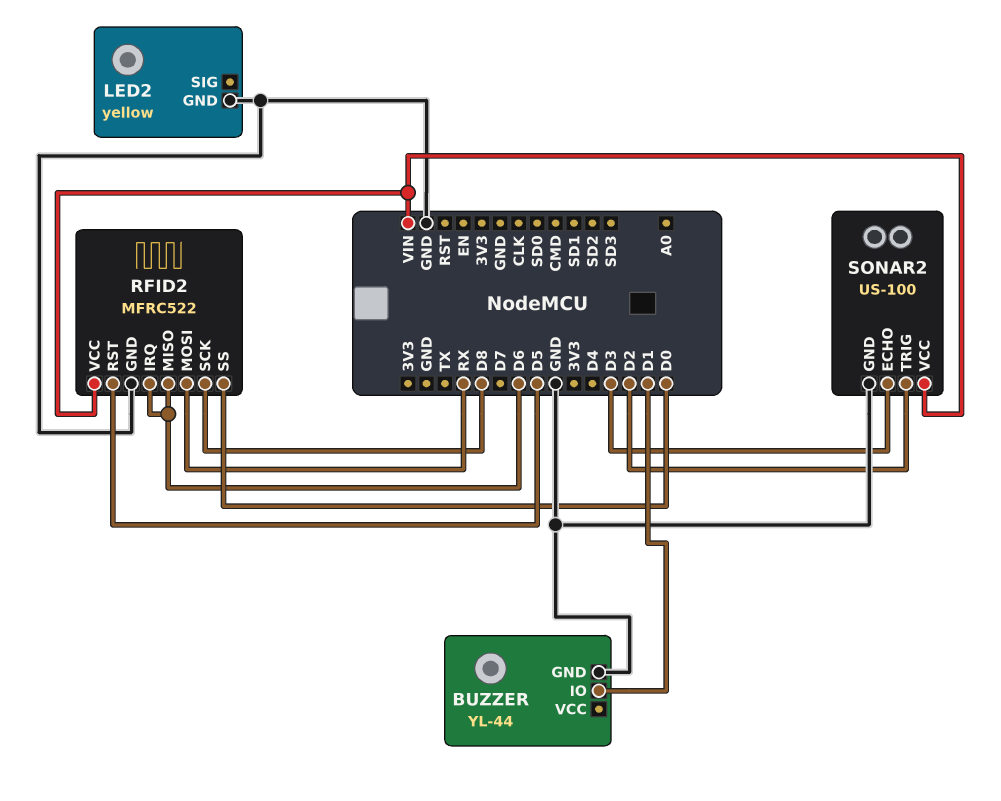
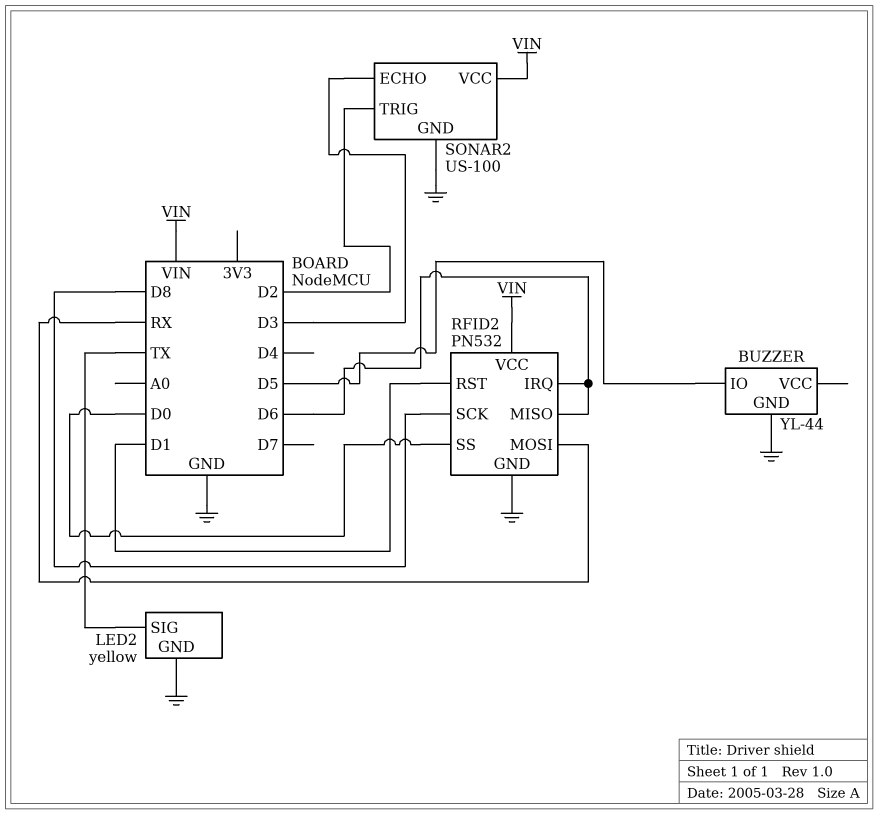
BUZZER pin IO: D1 -> D5
LED2 pin SIG: none -> TX
RFID2: MFRC522 -> PN532
RFID2 pin RST: D5 -> D1

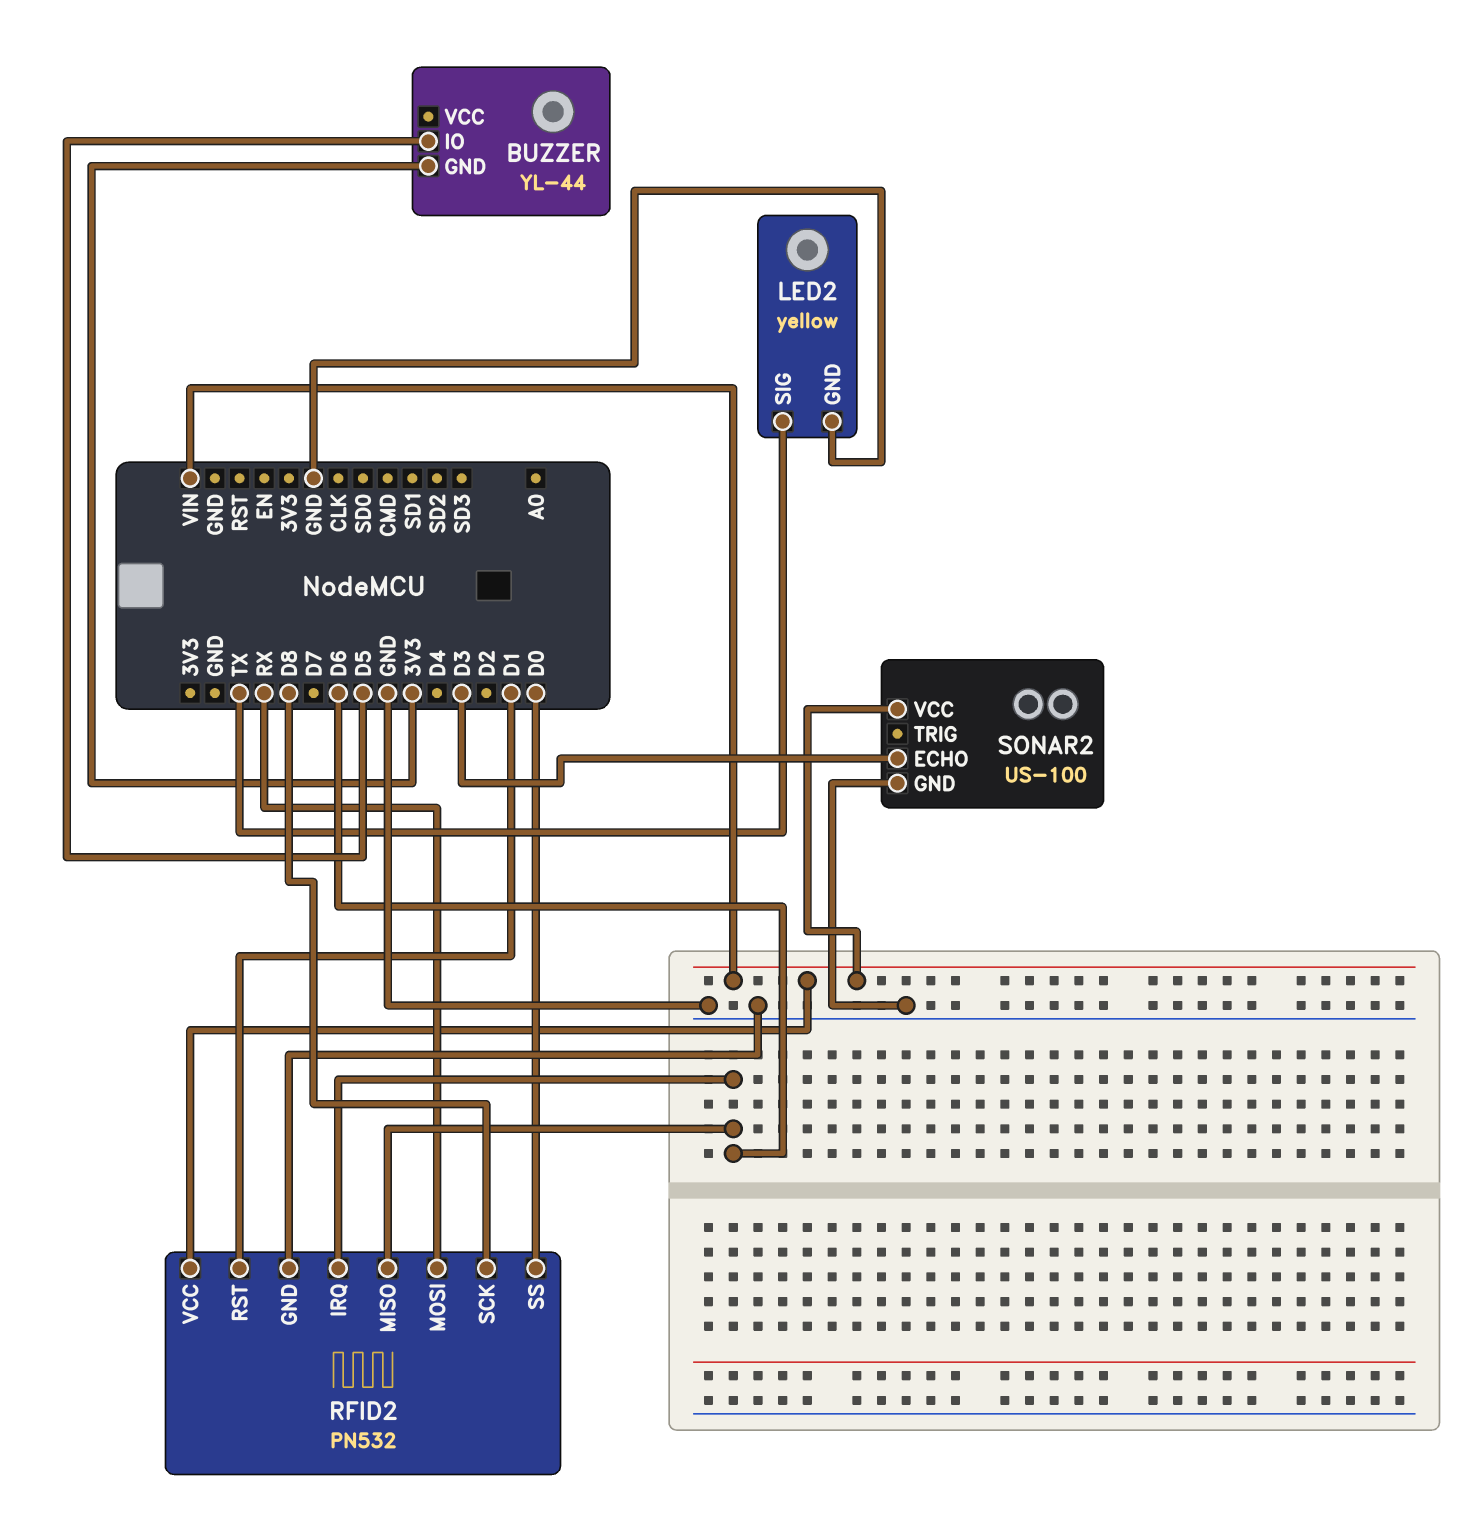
BUZZER pin GND: GND -> 3V3
SONAR2 pin TRIG: D2 -> none

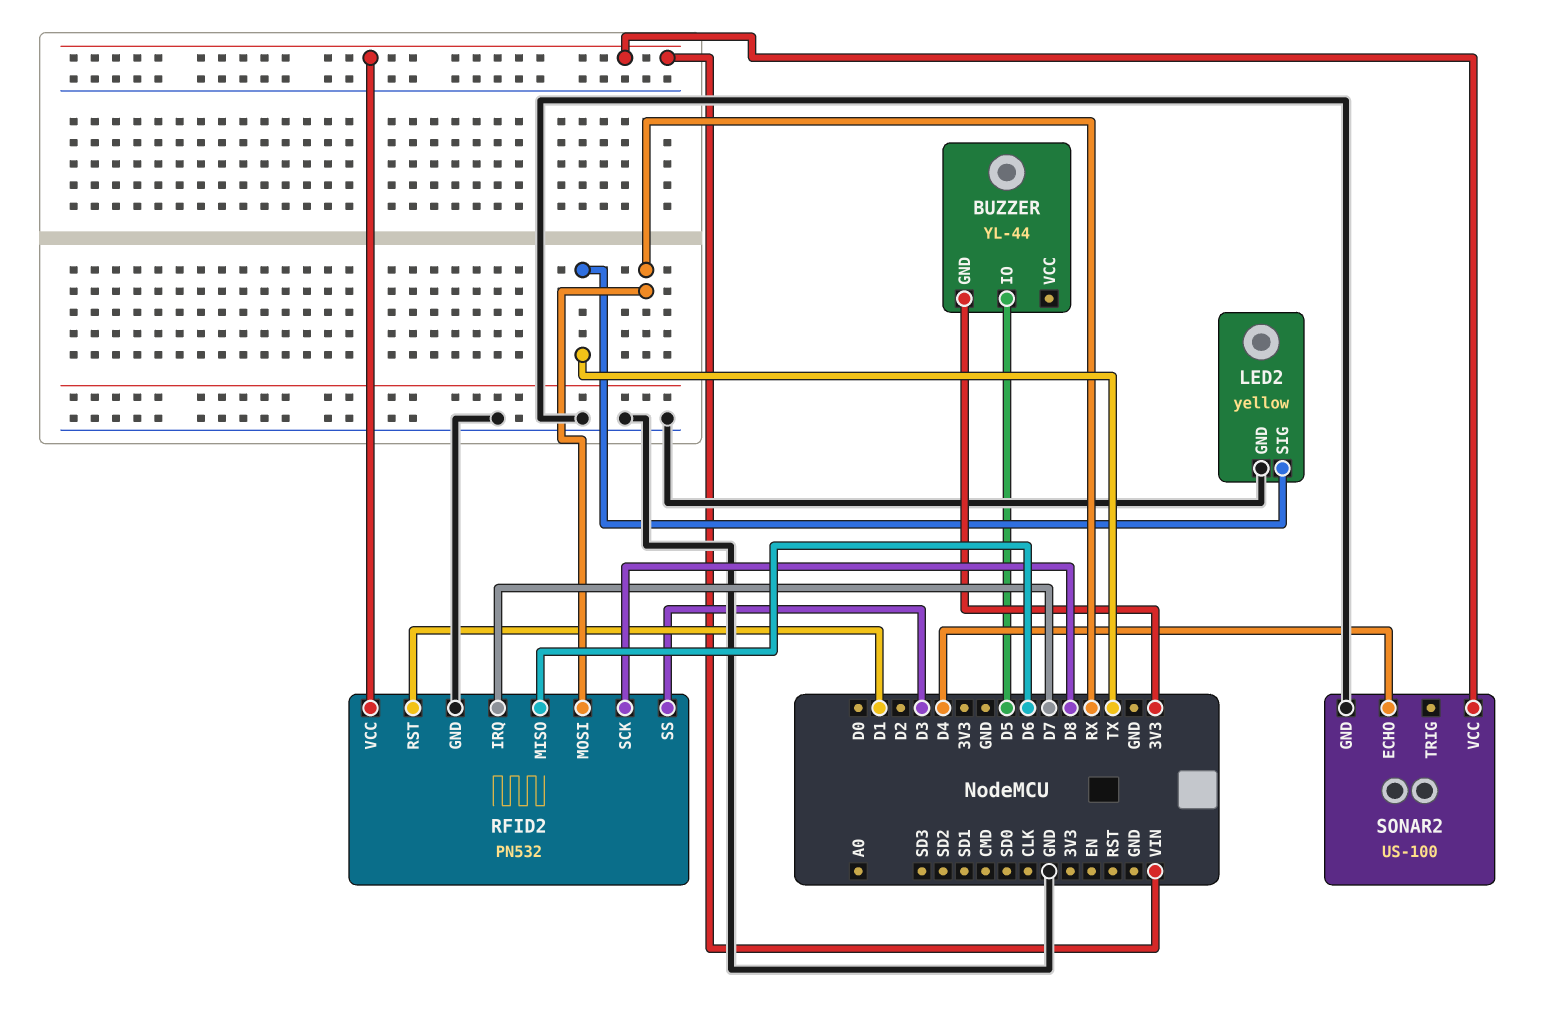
RFID2 pin IRQ: D6 -> D7
RFID2 pin SS: D0 -> D3
SONAR2 pin ECHO: D3 -> D4

